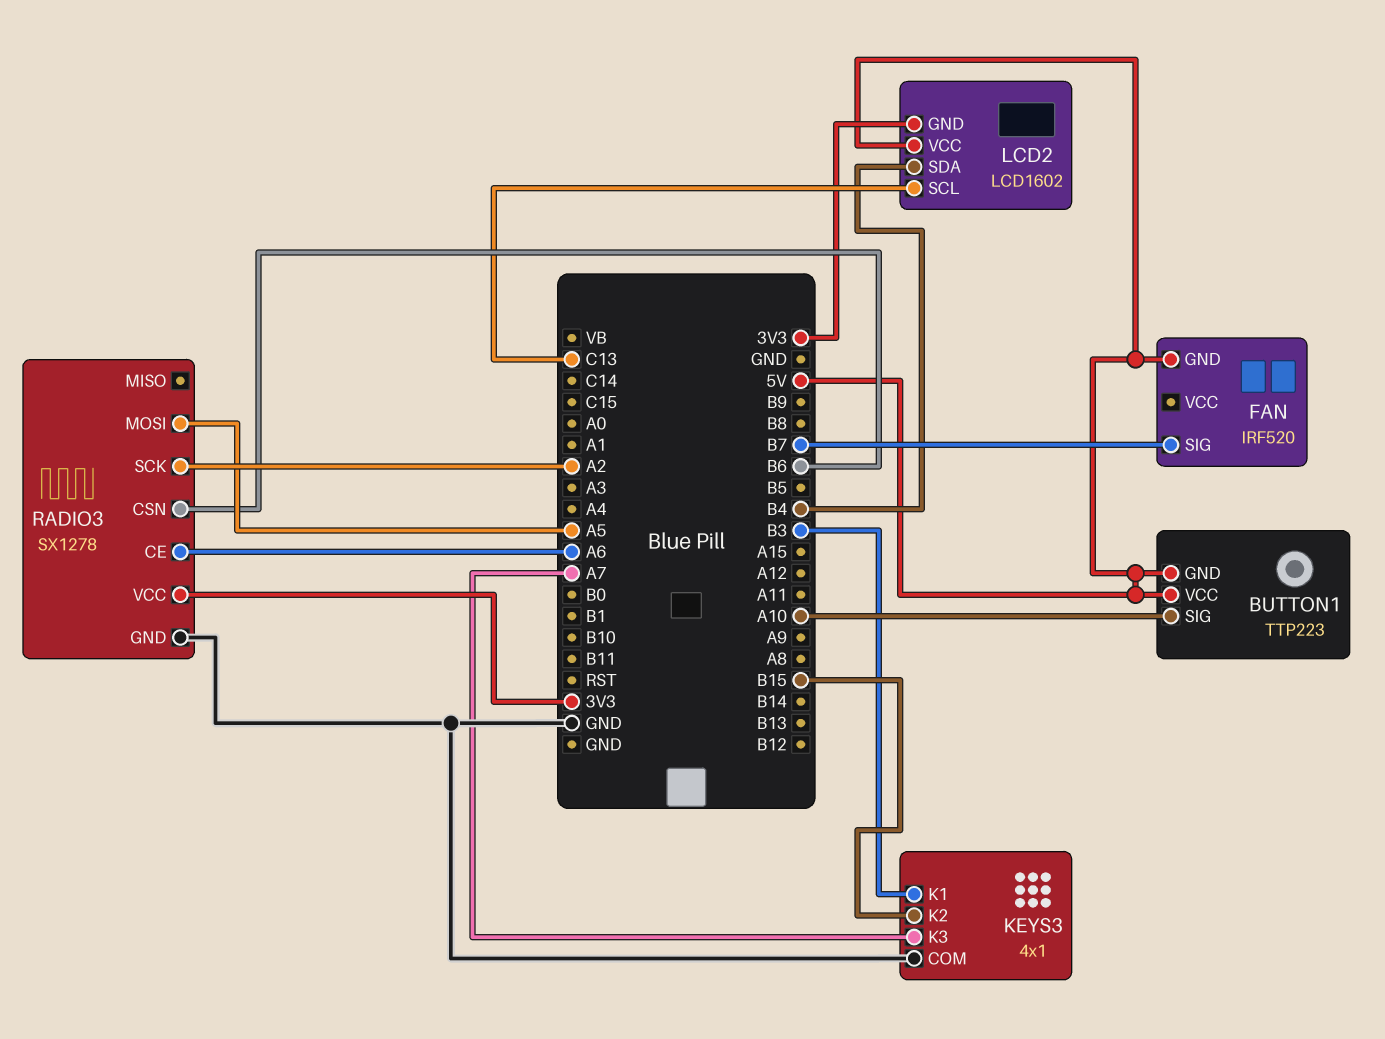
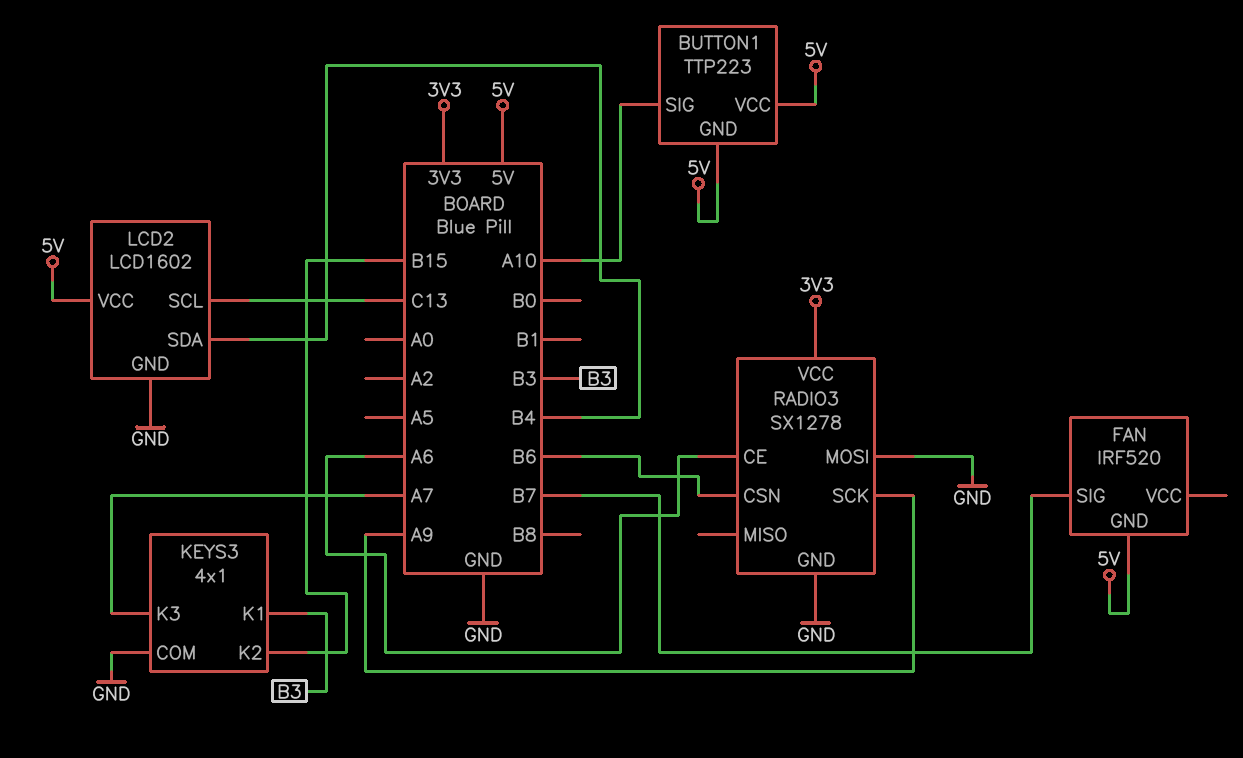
LCD2 pin GND: 3V3 -> GND
RADIO3 pin MOSI: A5 -> GND
RADIO3 pin SCK: A2 -> A9

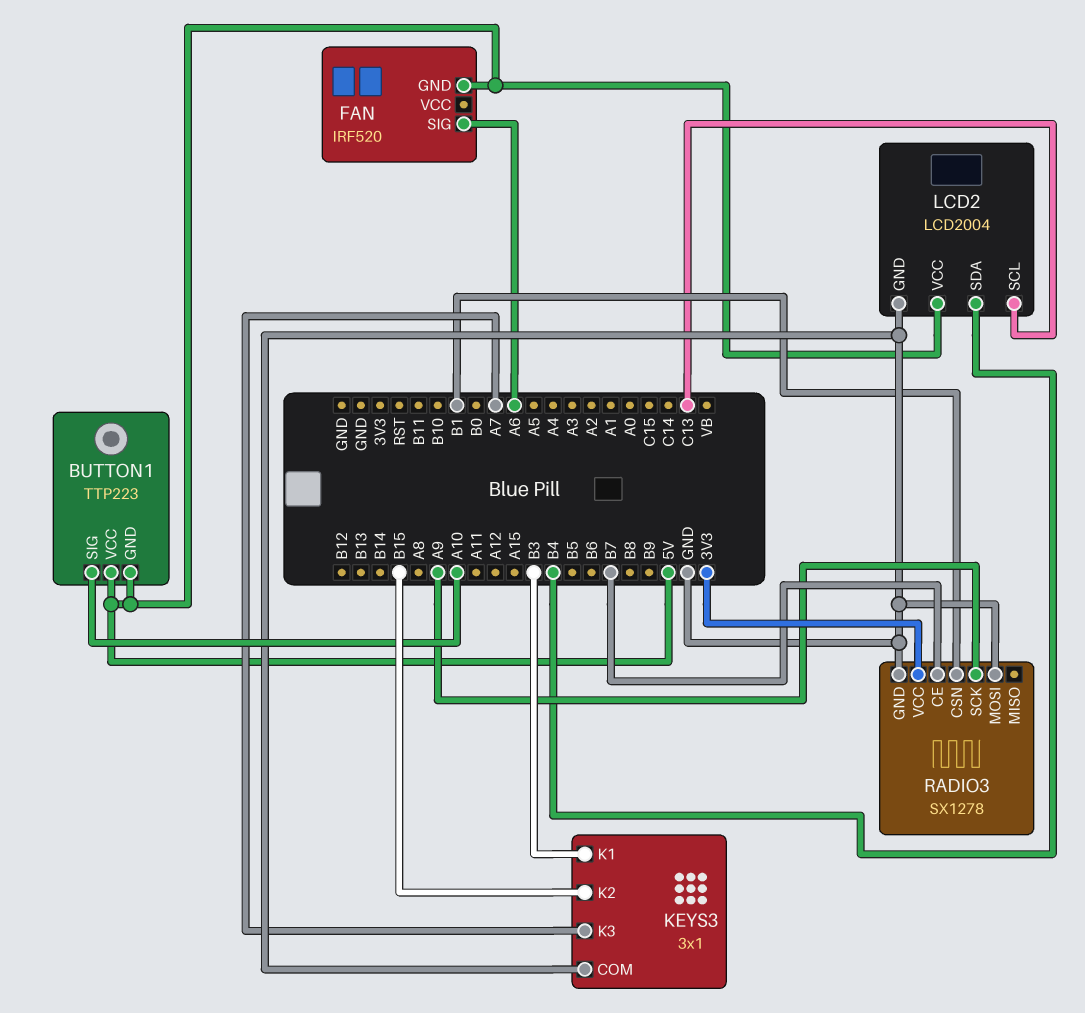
FAN pin SIG: B7 -> A6
KEYS3: 4x1 -> 3x1
LCD2: LCD1602 -> LCD2004
RADIO3 pin CE: A6 -> B7
RADIO3 pin CSN: B6 -> B1

